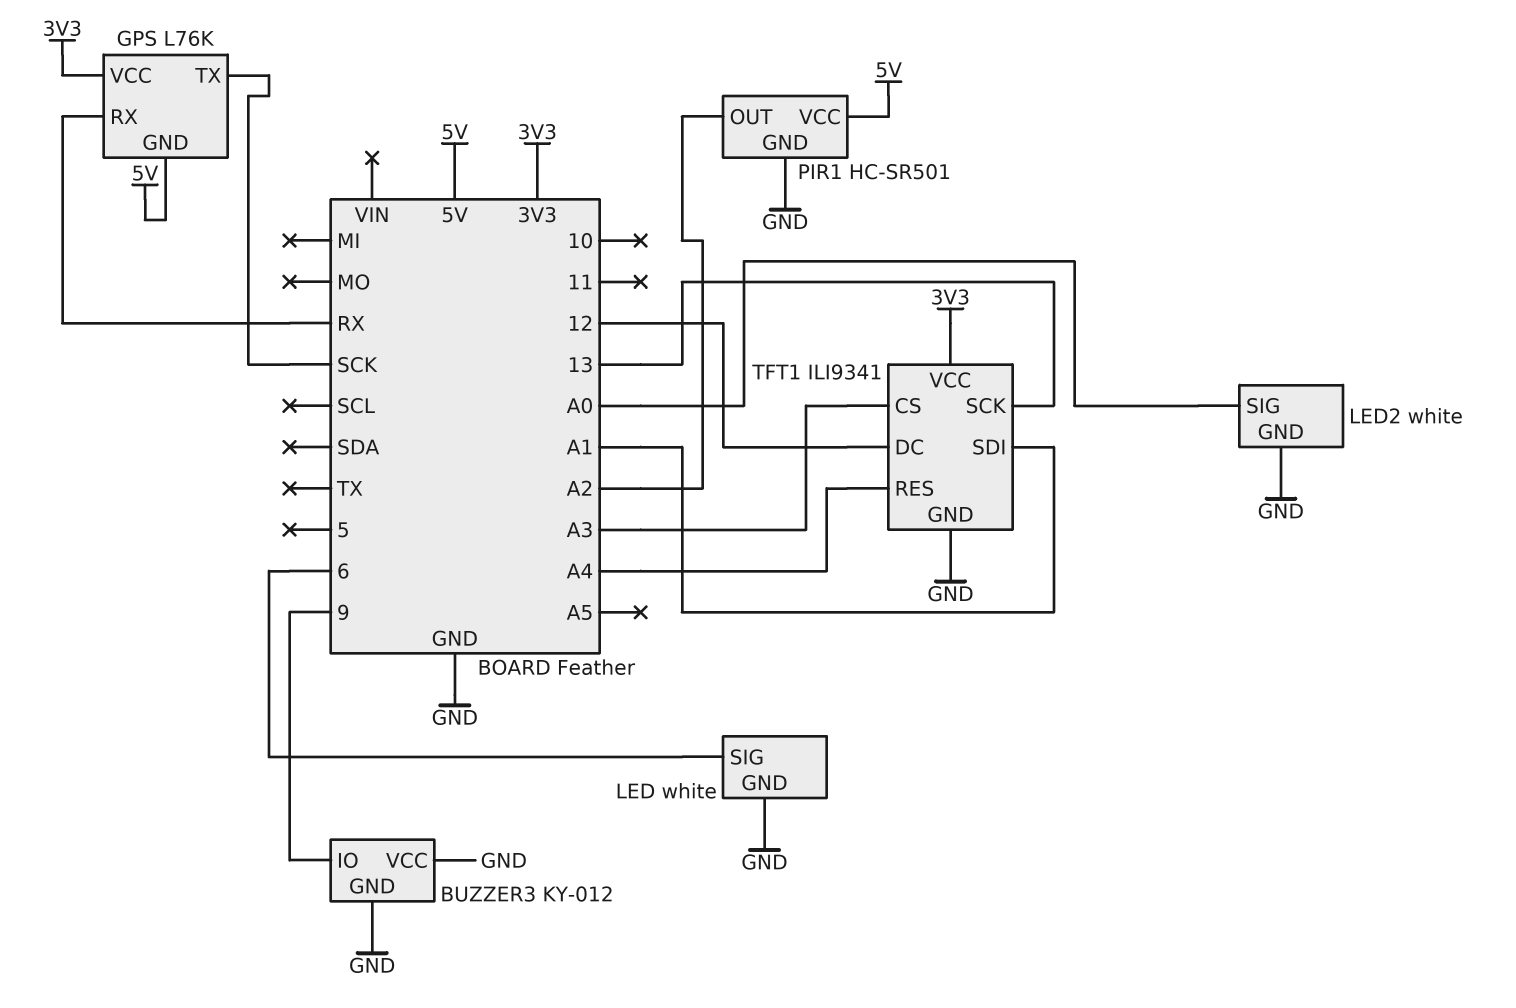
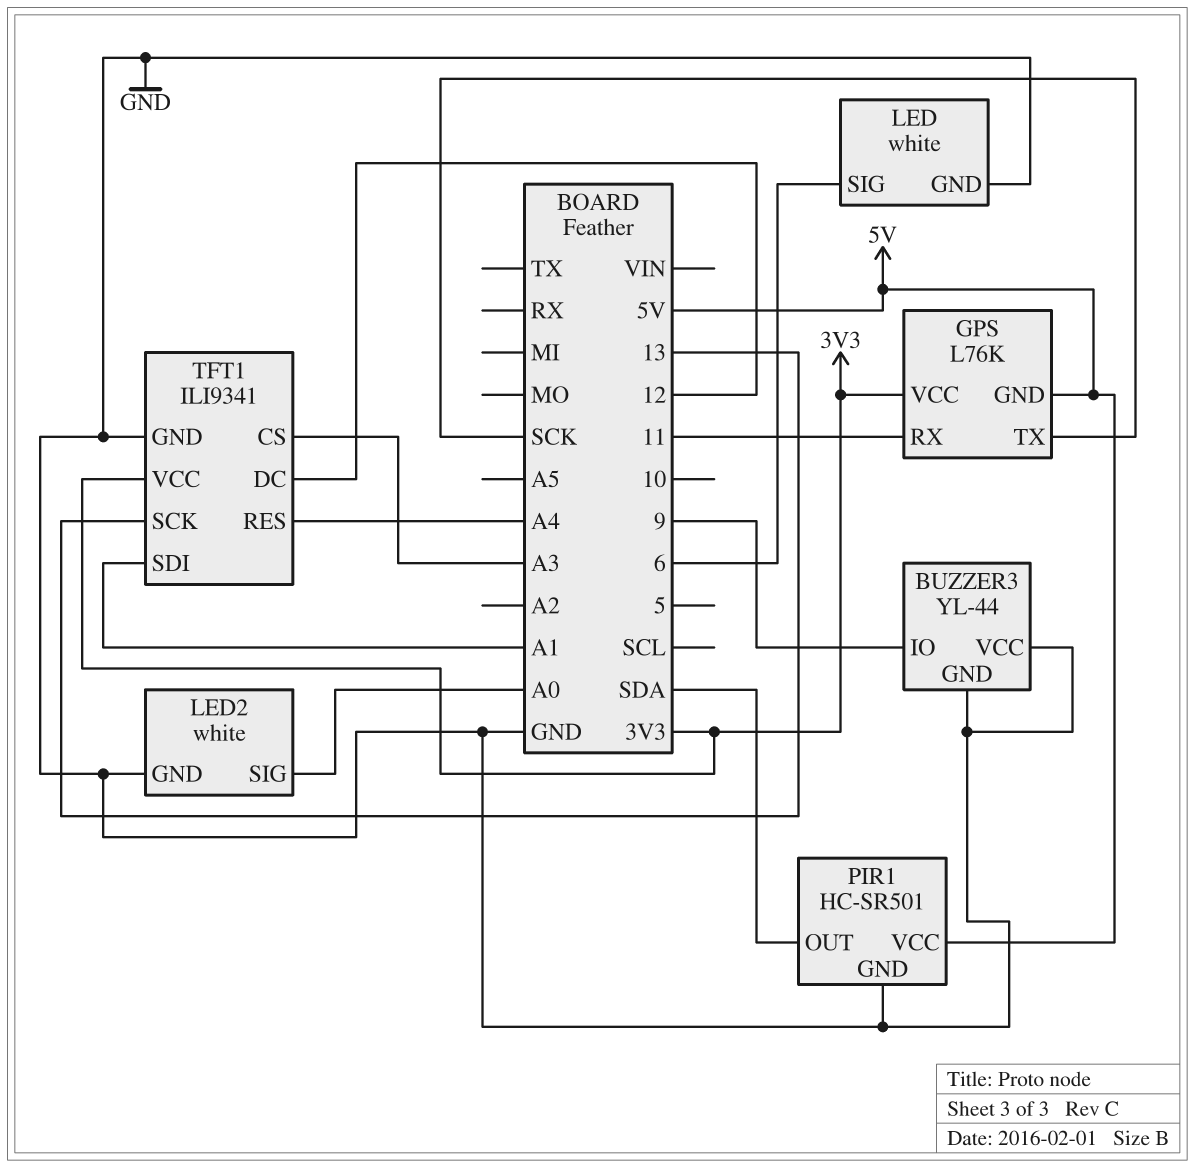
BUZZER3: KY-012 -> YL-44
GPS pin RX: RX -> 11
PIR1 pin OUT: A2 -> SDA

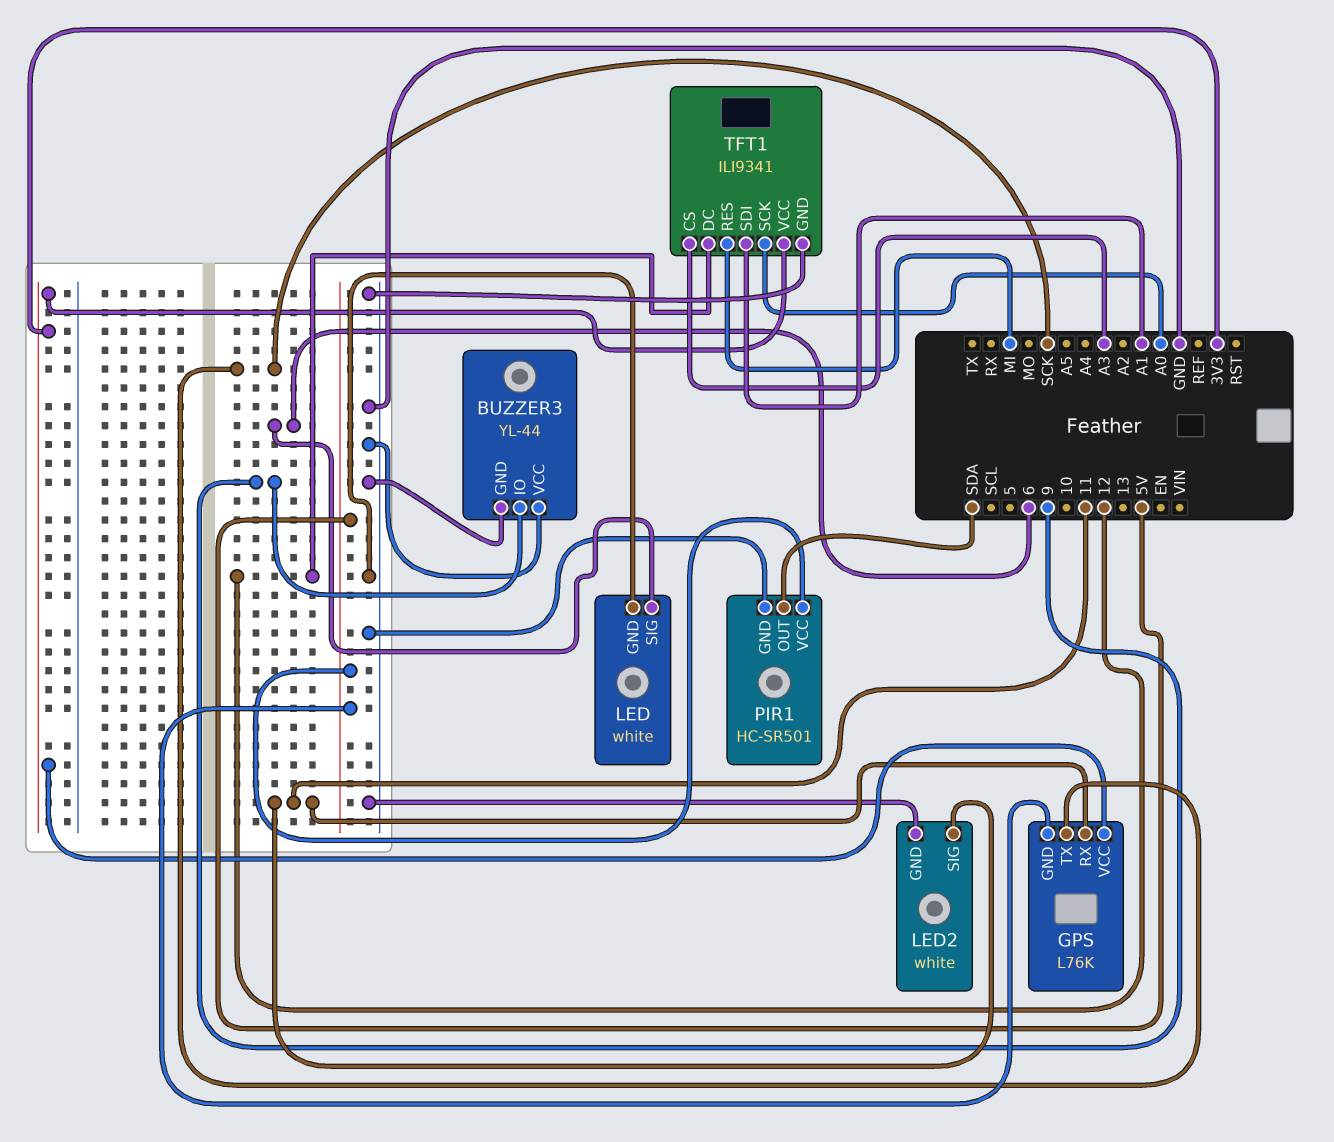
LED2 pin SIG: A0 -> 11
TFT1 pin RES: A4 -> MI
TFT1 pin SCK: 13 -> A0

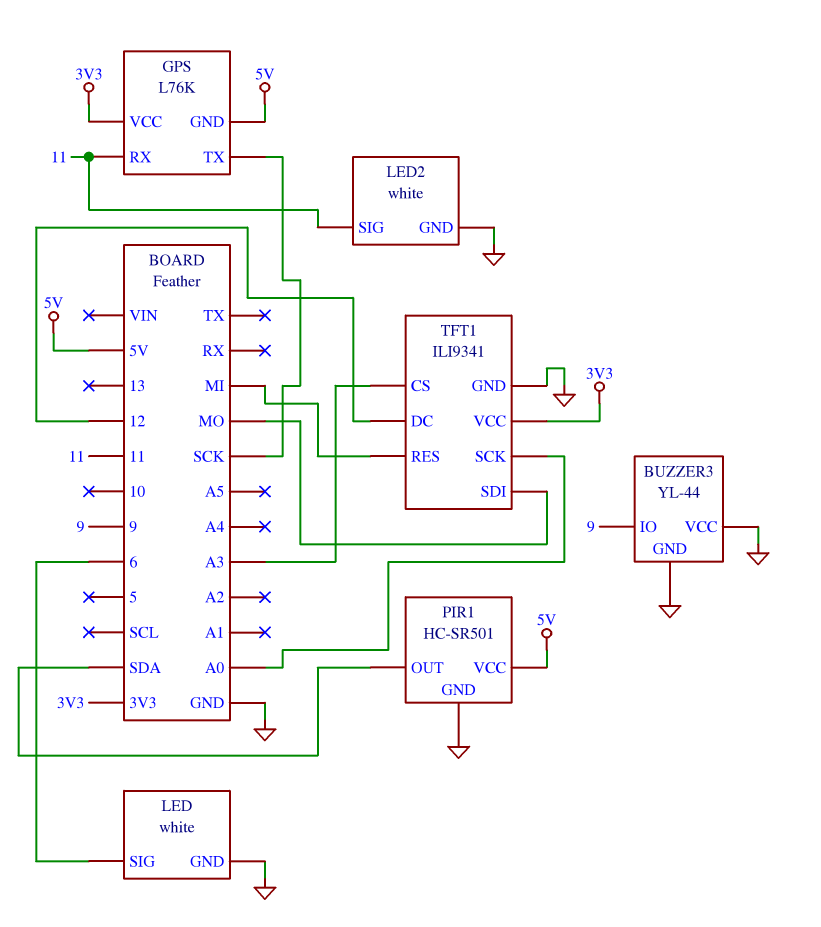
TFT1 pin SDI: A1 -> MO

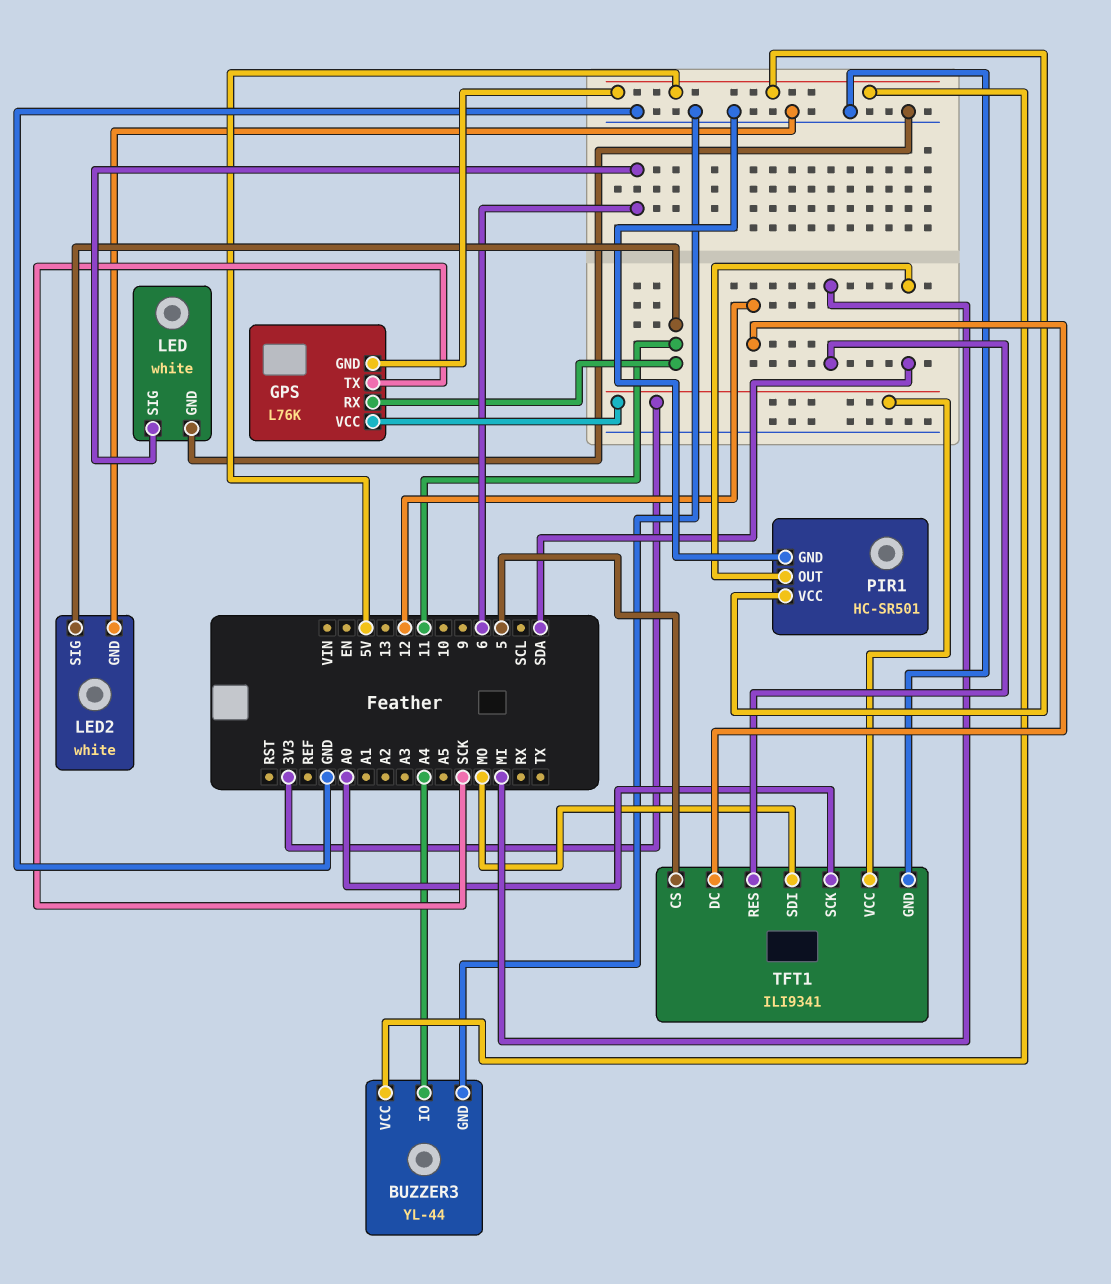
BUZZER3 pin IO: 9 -> A4
BUZZER3 pin VCC: GND -> 5V
TFT1 pin CS: A3 -> 5

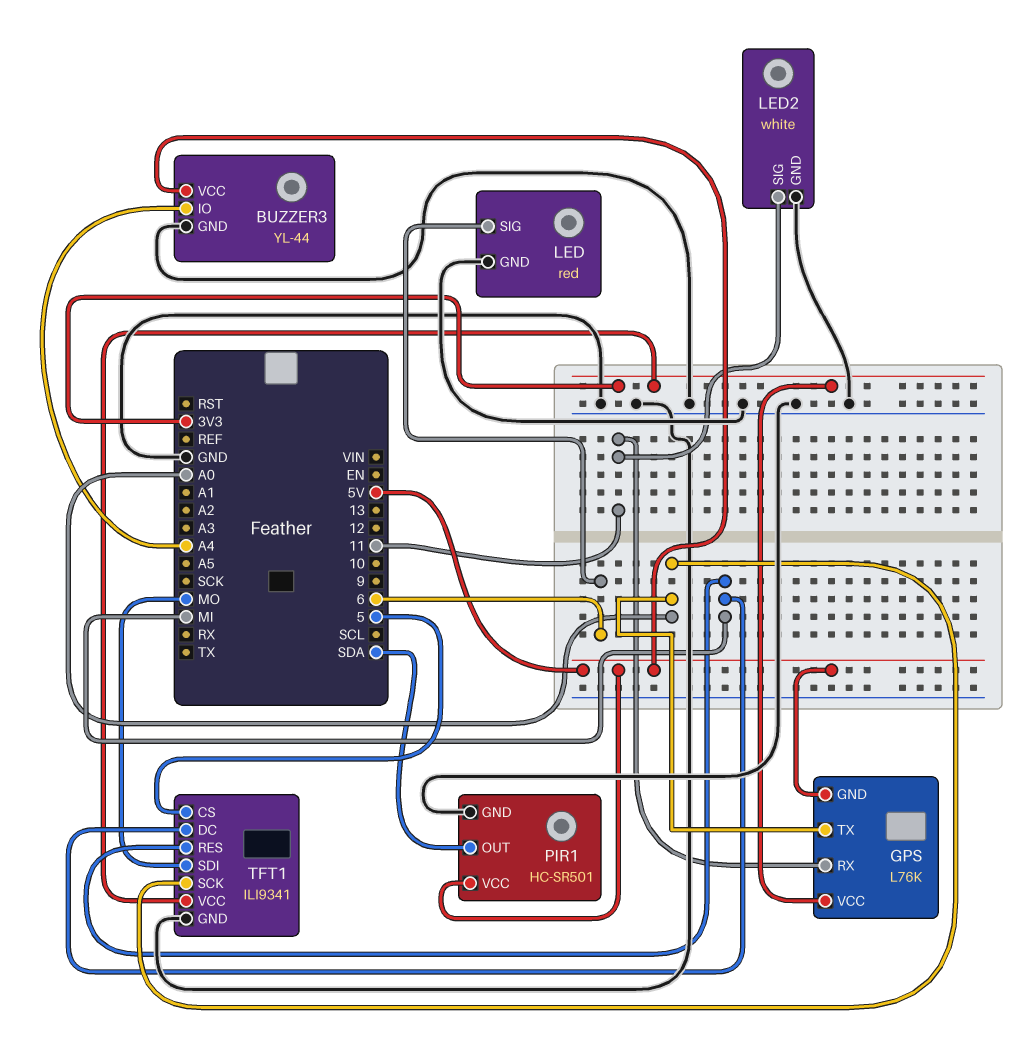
GPS pin TX: SCK -> A0
LED: white -> red
TFT1 pin DC: 12 -> MI

